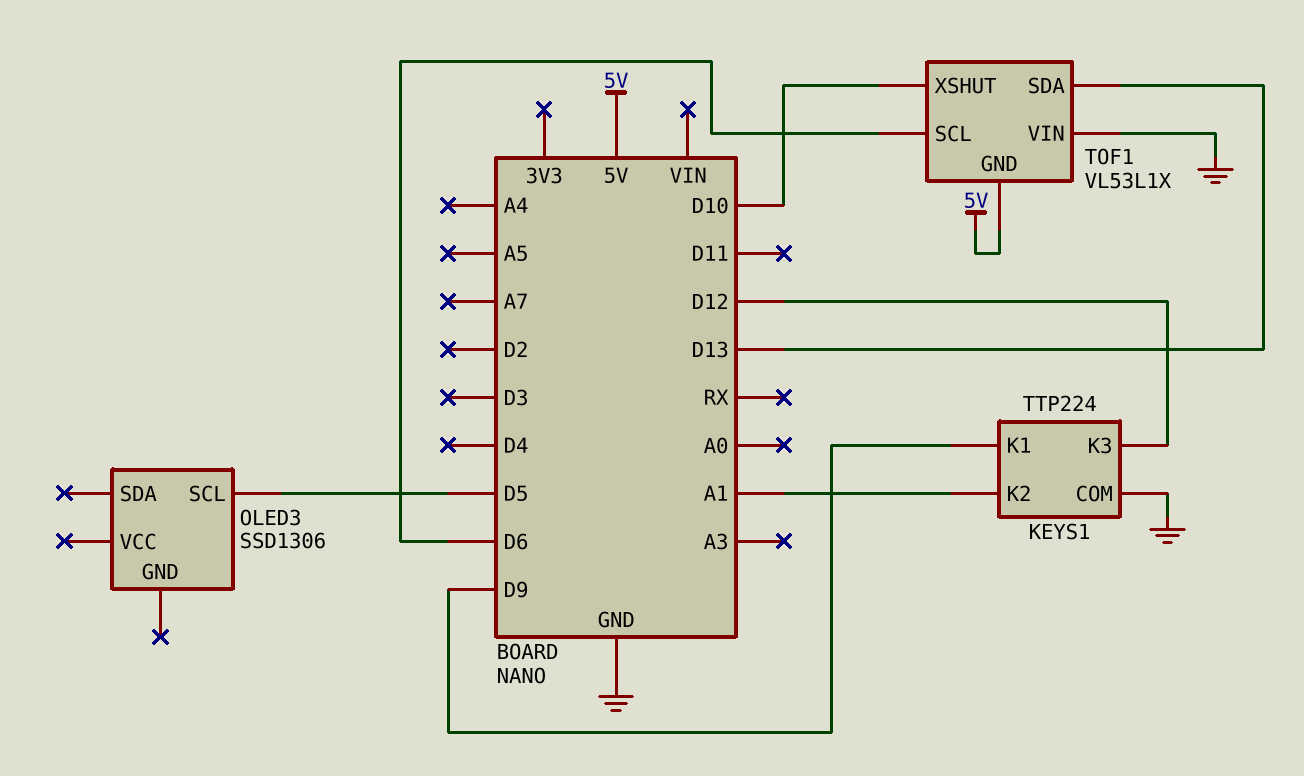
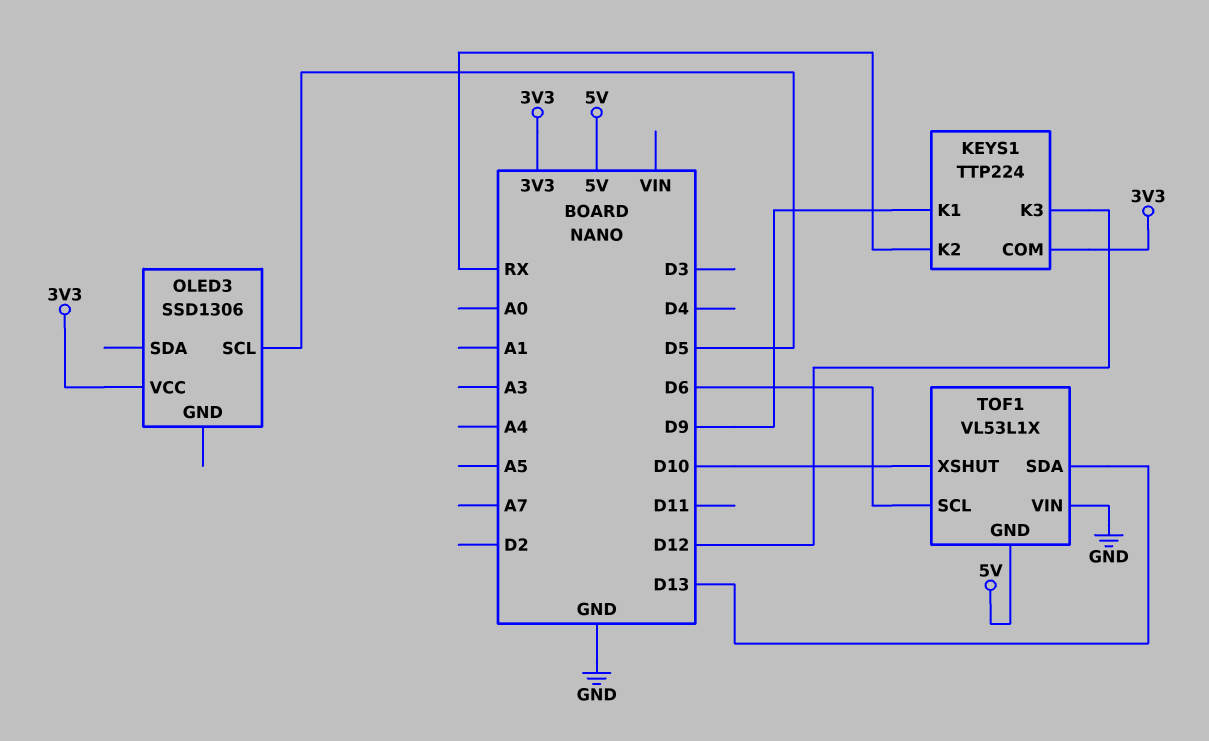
KEYS1 pin COM: GND -> 3V3
KEYS1 pin K2: A1 -> RX
OLED3 pin VCC: none -> 3V3

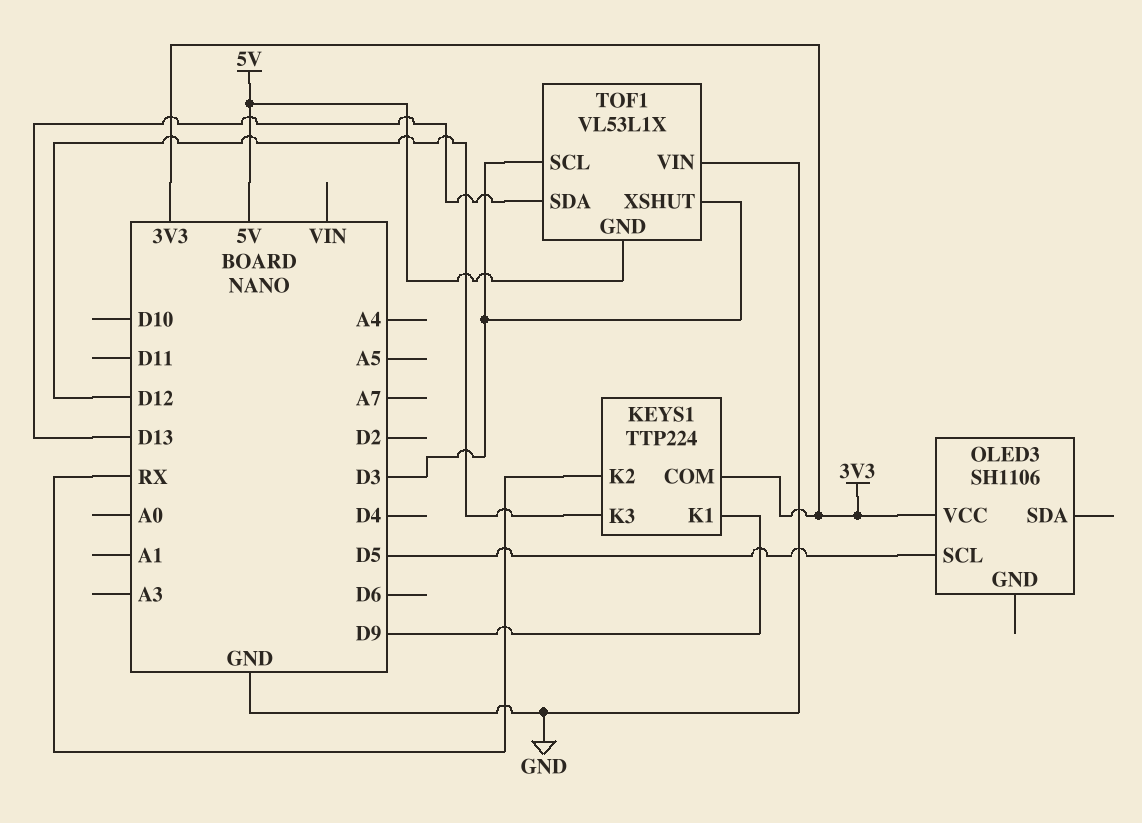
OLED3: SSD1306 -> SH1106
TOF1 pin SCL: D6 -> D3
TOF1 pin XSHUT: D10 -> D3

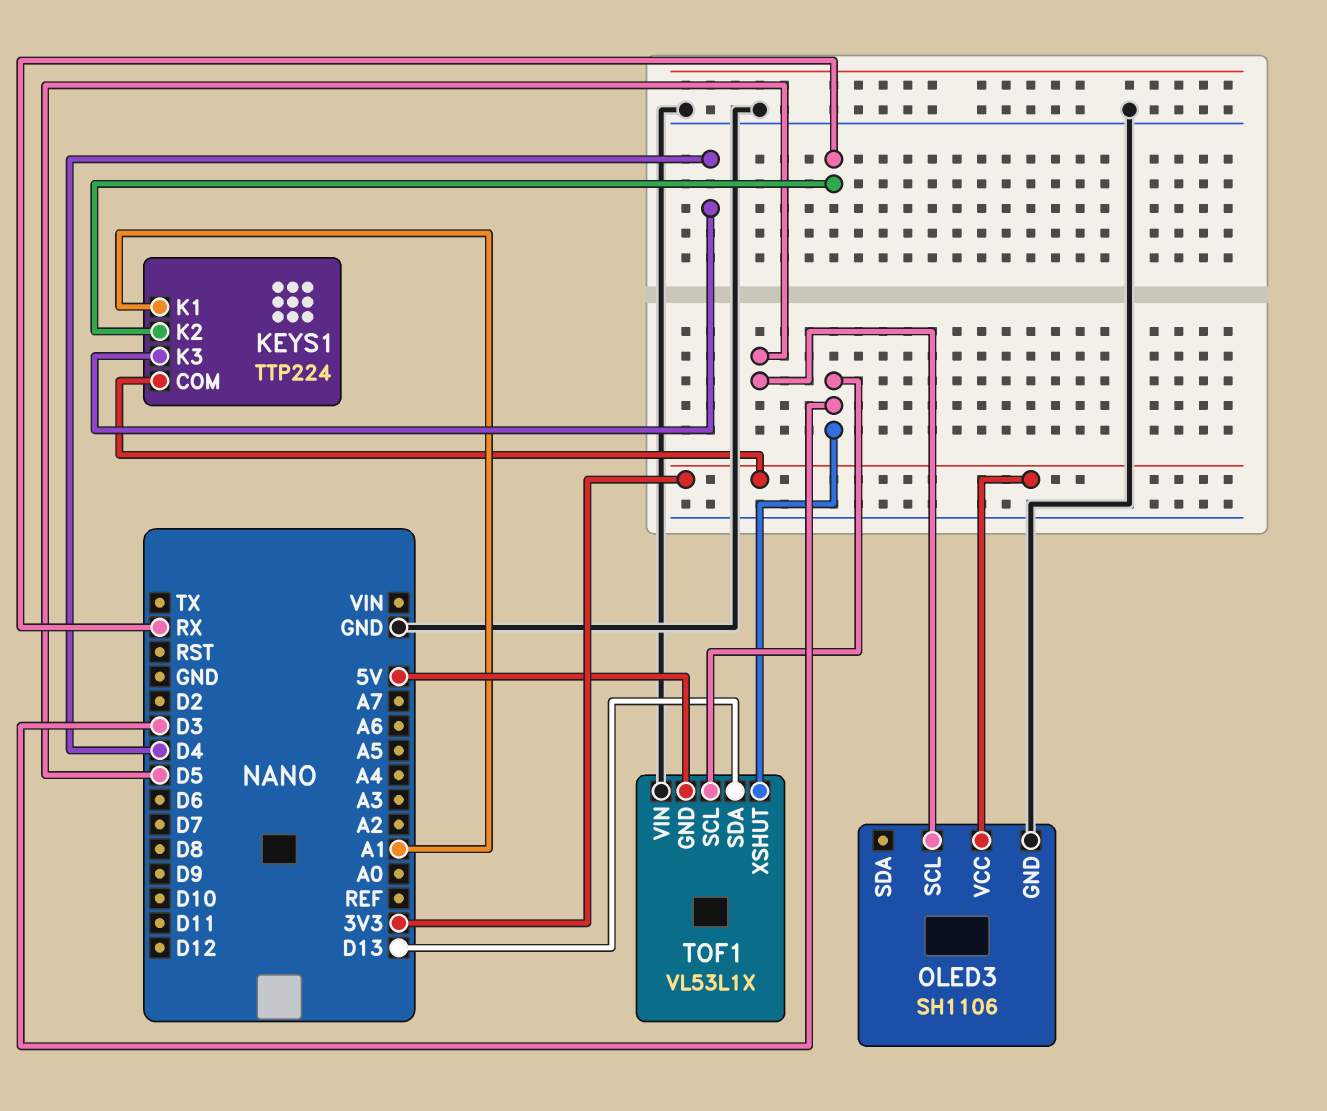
KEYS1 pin K1: D9 -> A1
KEYS1 pin K3: D12 -> D4
OLED3 pin GND: none -> GND

